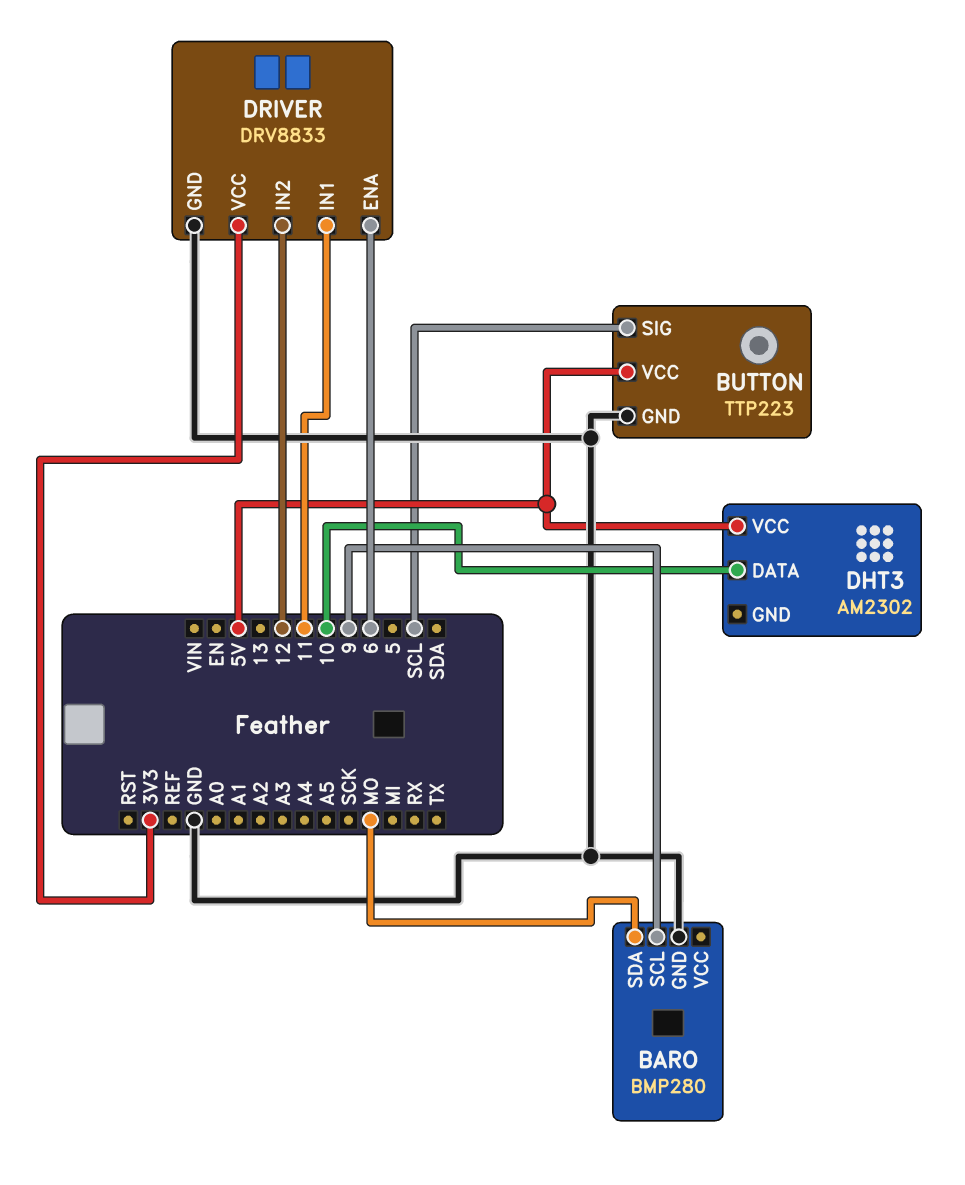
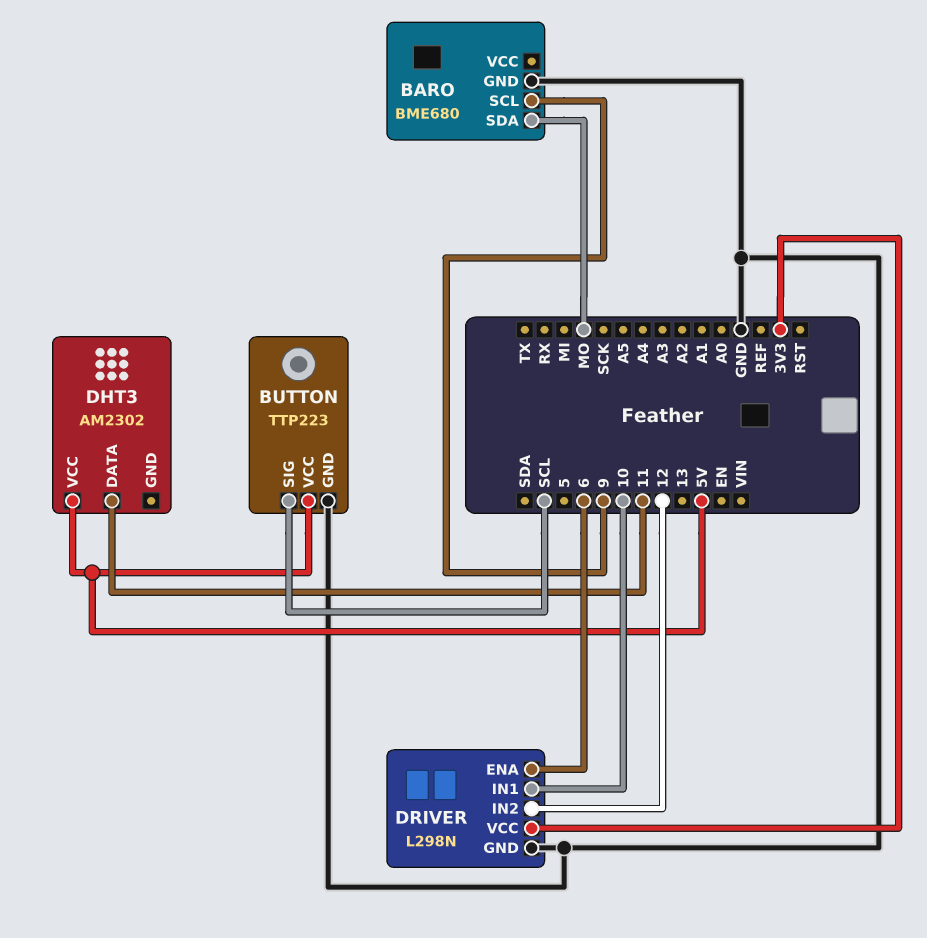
BARO: BMP280 -> BME680
DHT3 pin DATA: 10 -> 11
DRIVER: DRV8833 -> L298N
DRIVER pin IN1: 11 -> 10

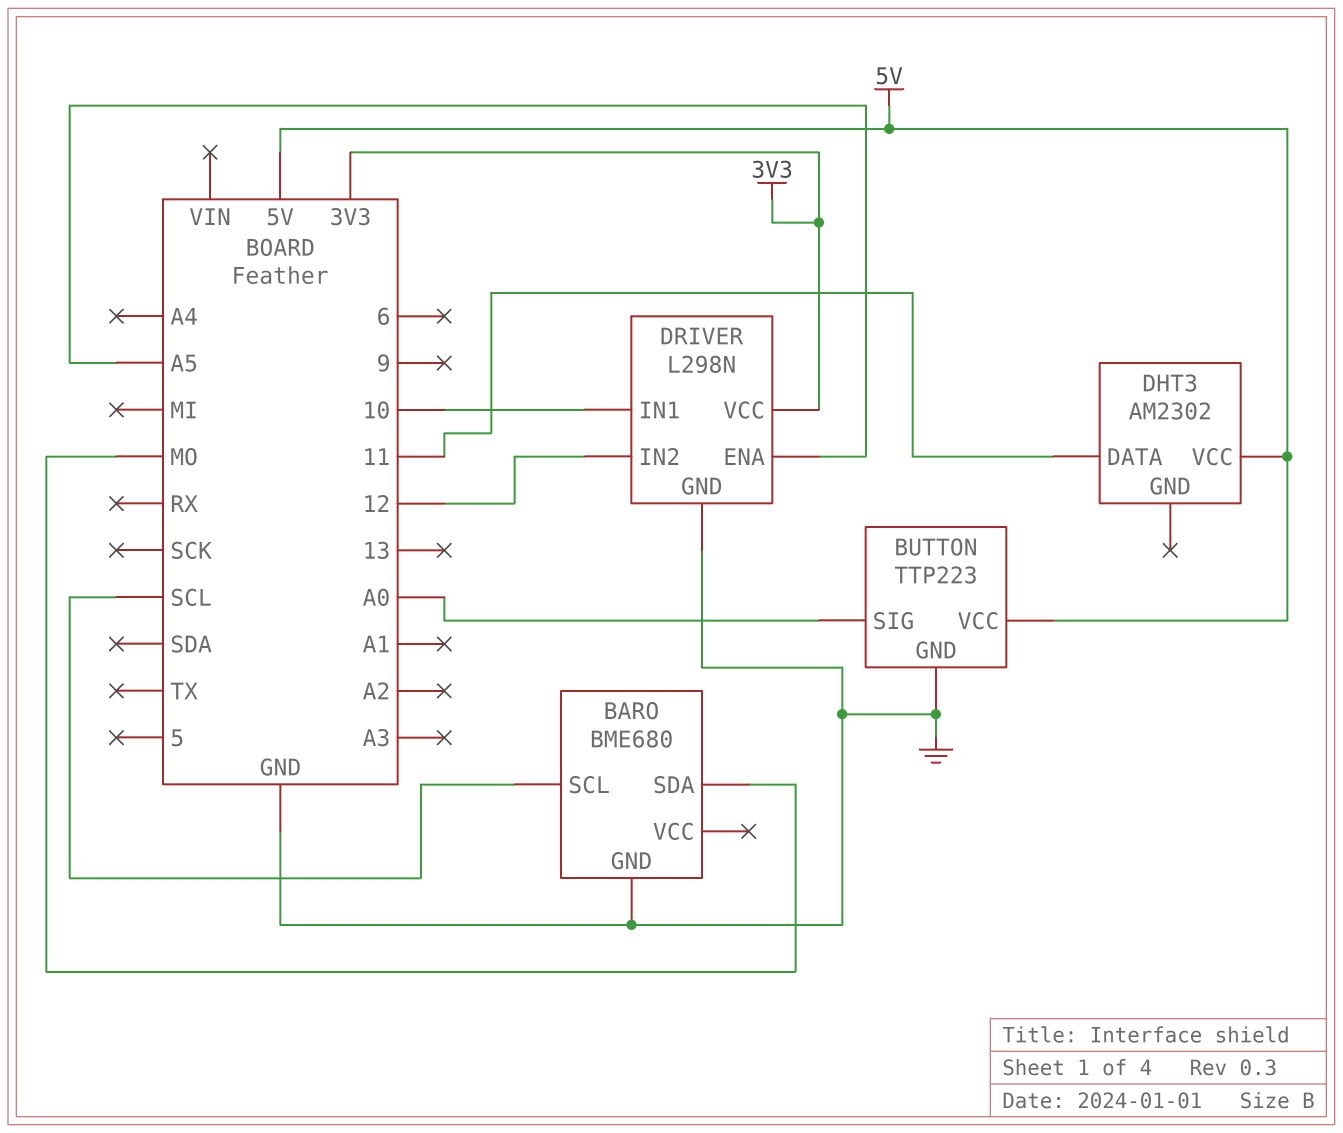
BARO pin SCL: 9 -> SCL
BUTTON pin SIG: SCL -> A0
DRIVER pin ENA: 6 -> A5

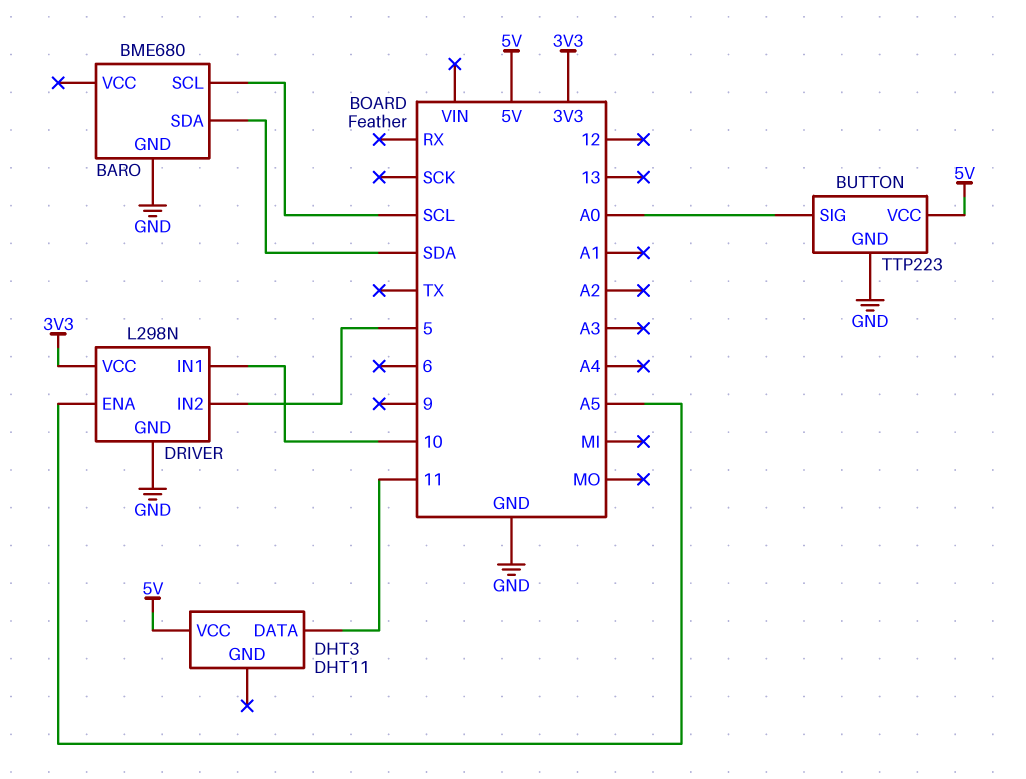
BARO pin SDA: MO -> SDA
DHT3: AM2302 -> DHT11
DRIVER pin IN2: 12 -> 5

